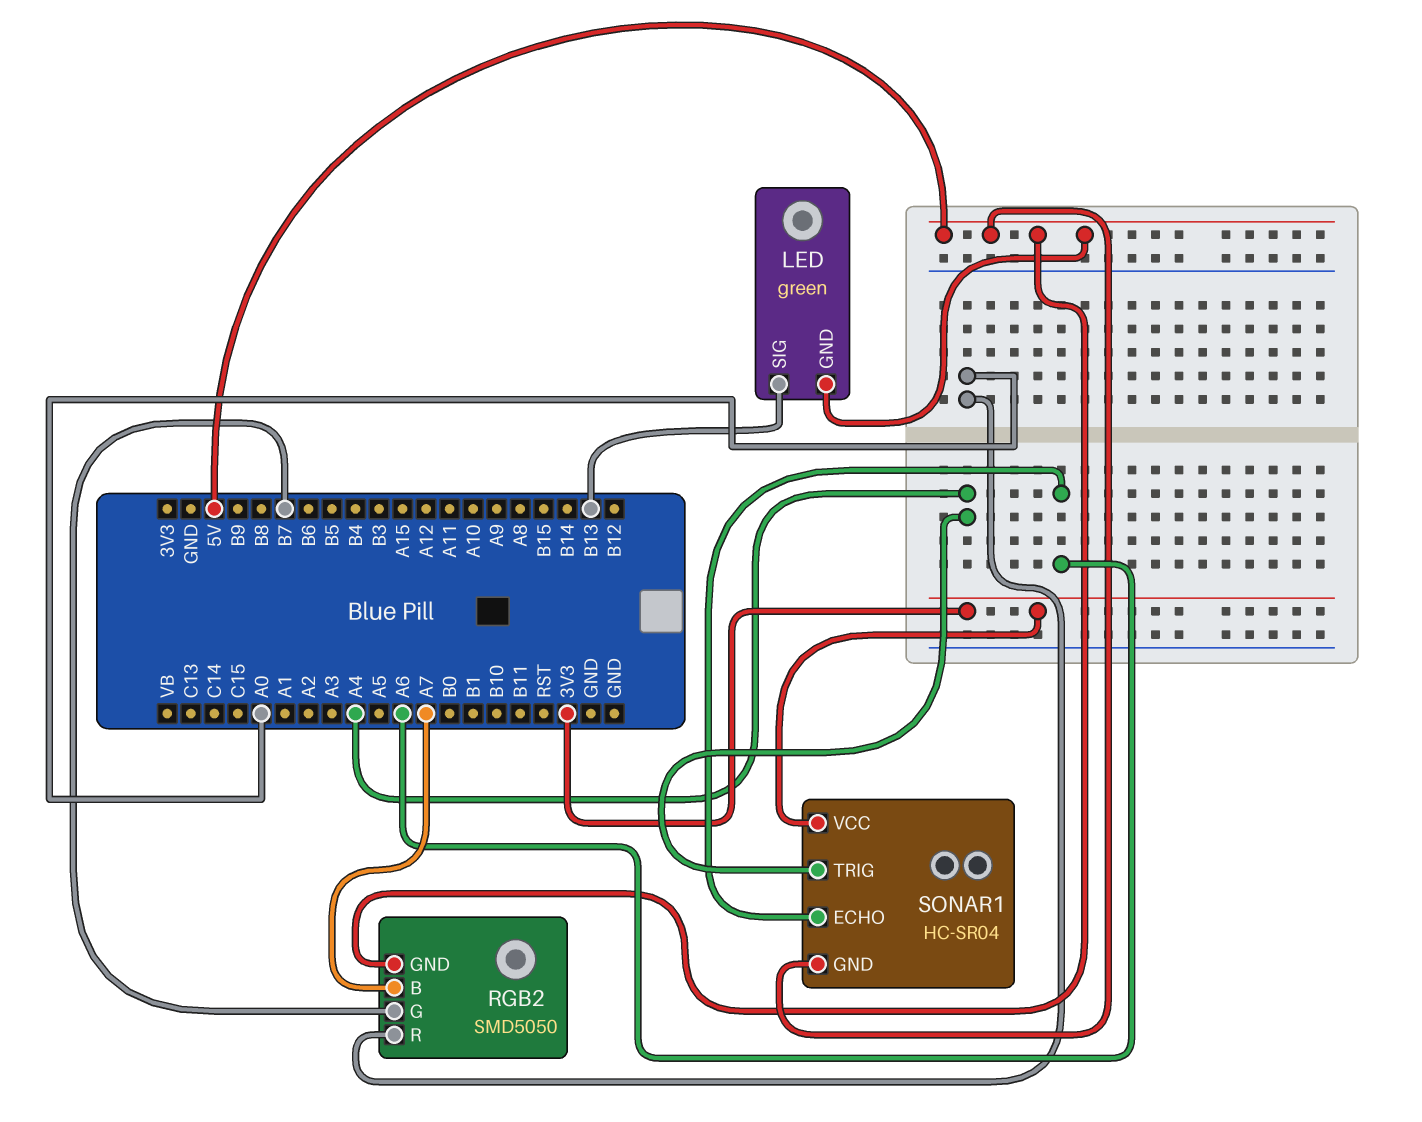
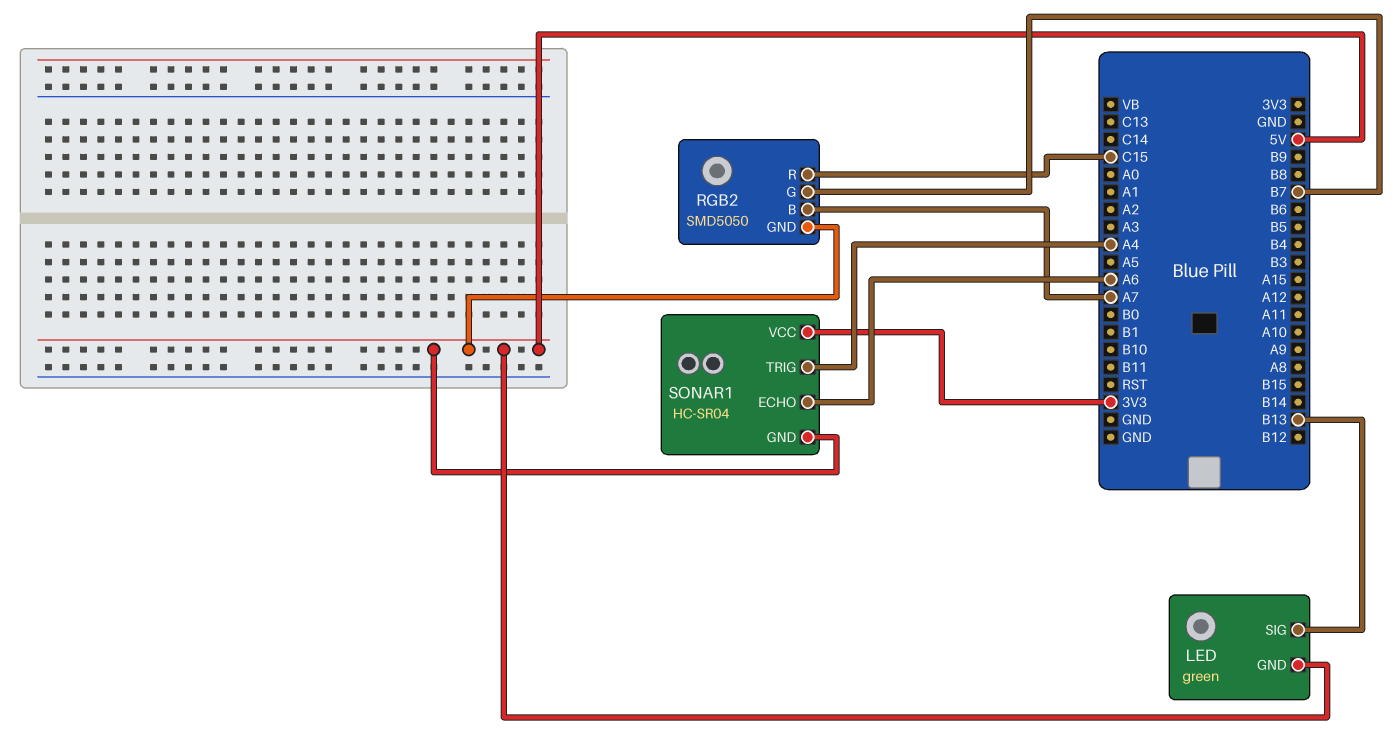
RGB2 pin R: A0 -> C15

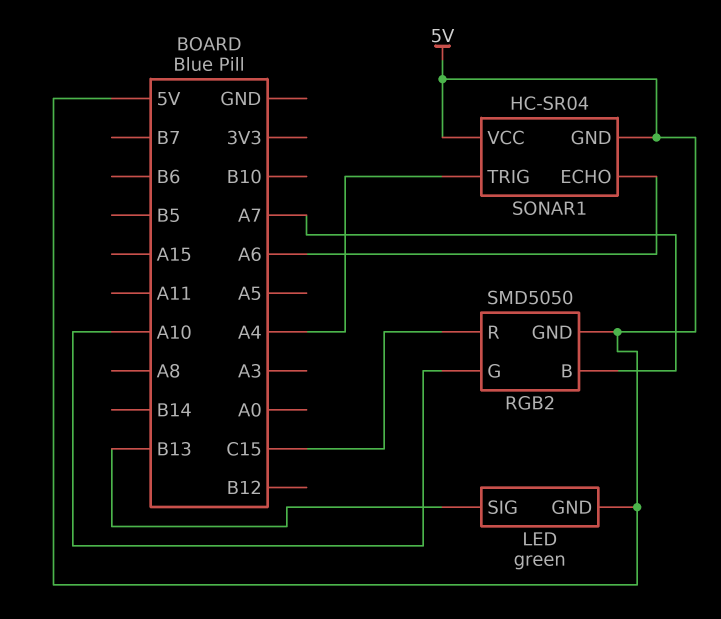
RGB2 pin G: B7 -> A10
SONAR1 pin VCC: 3V3 -> 5V

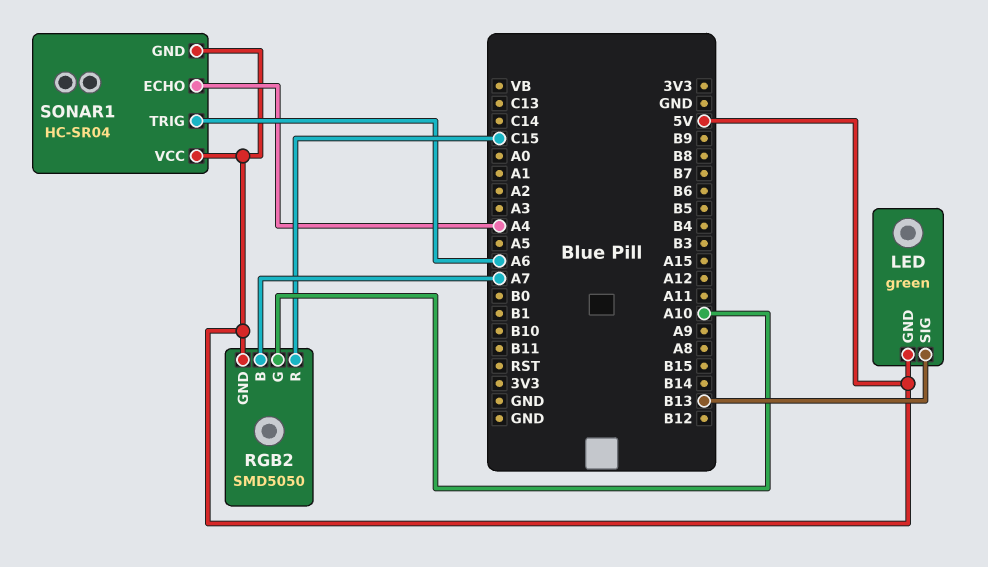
SONAR1 pin ECHO: A6 -> A4
SONAR1 pin TRIG: A4 -> A6

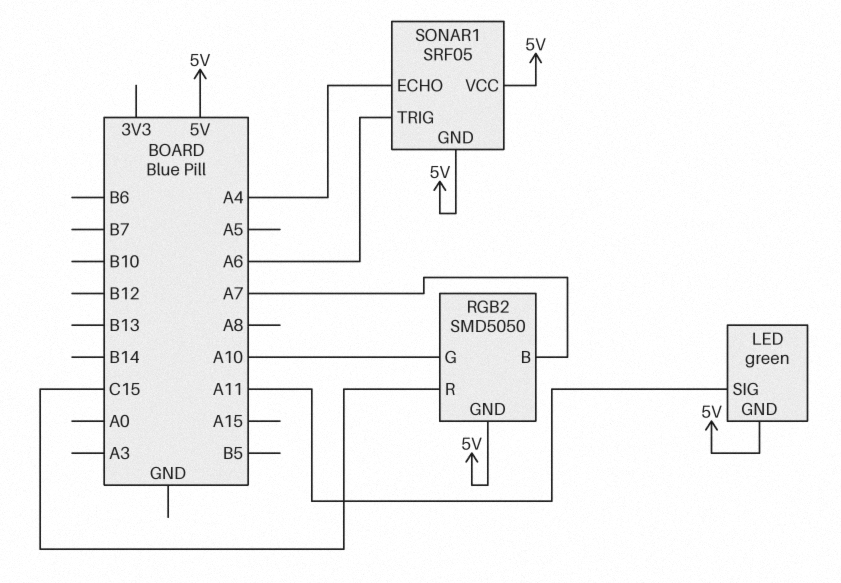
LED pin SIG: B13 -> A11
SONAR1: HC-SR04 -> SRF05

